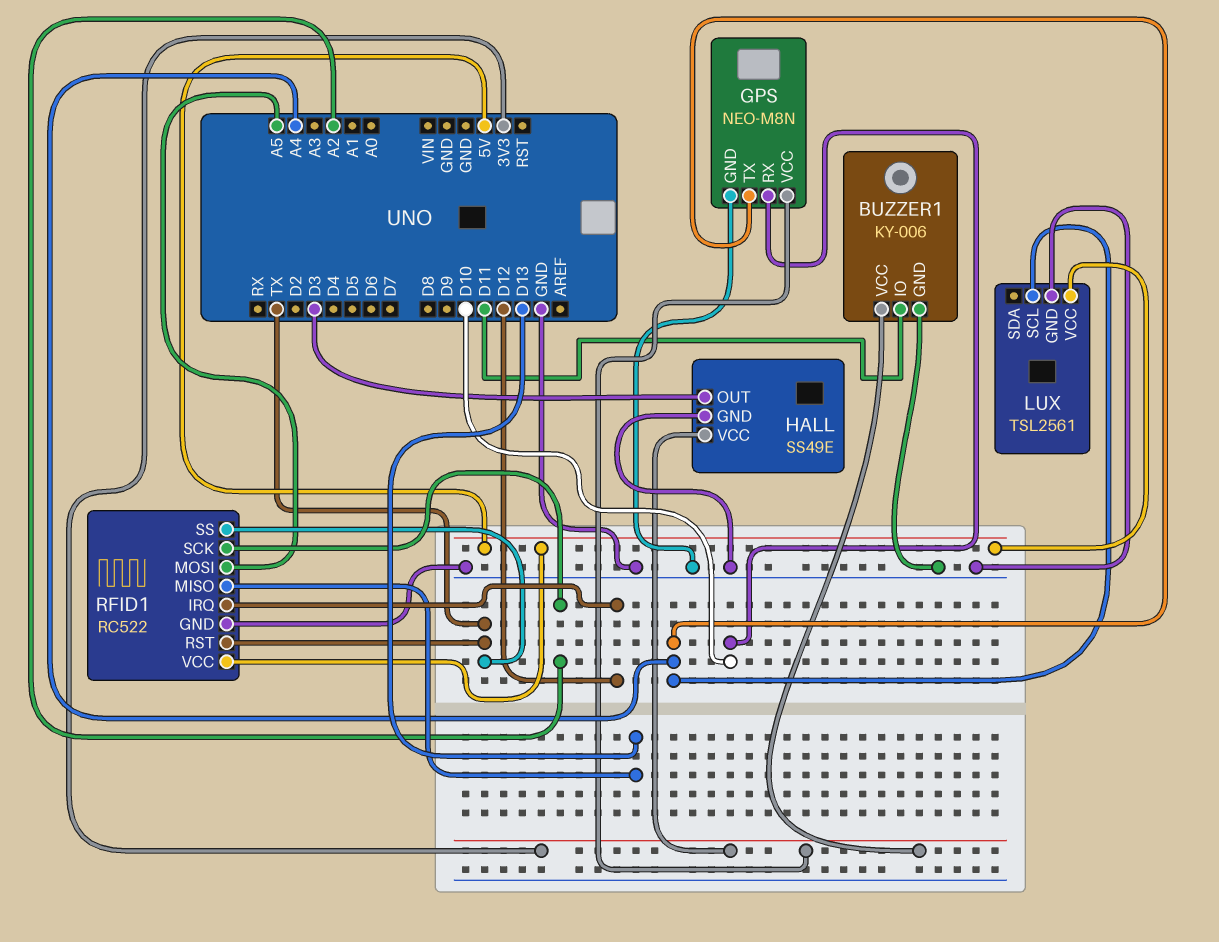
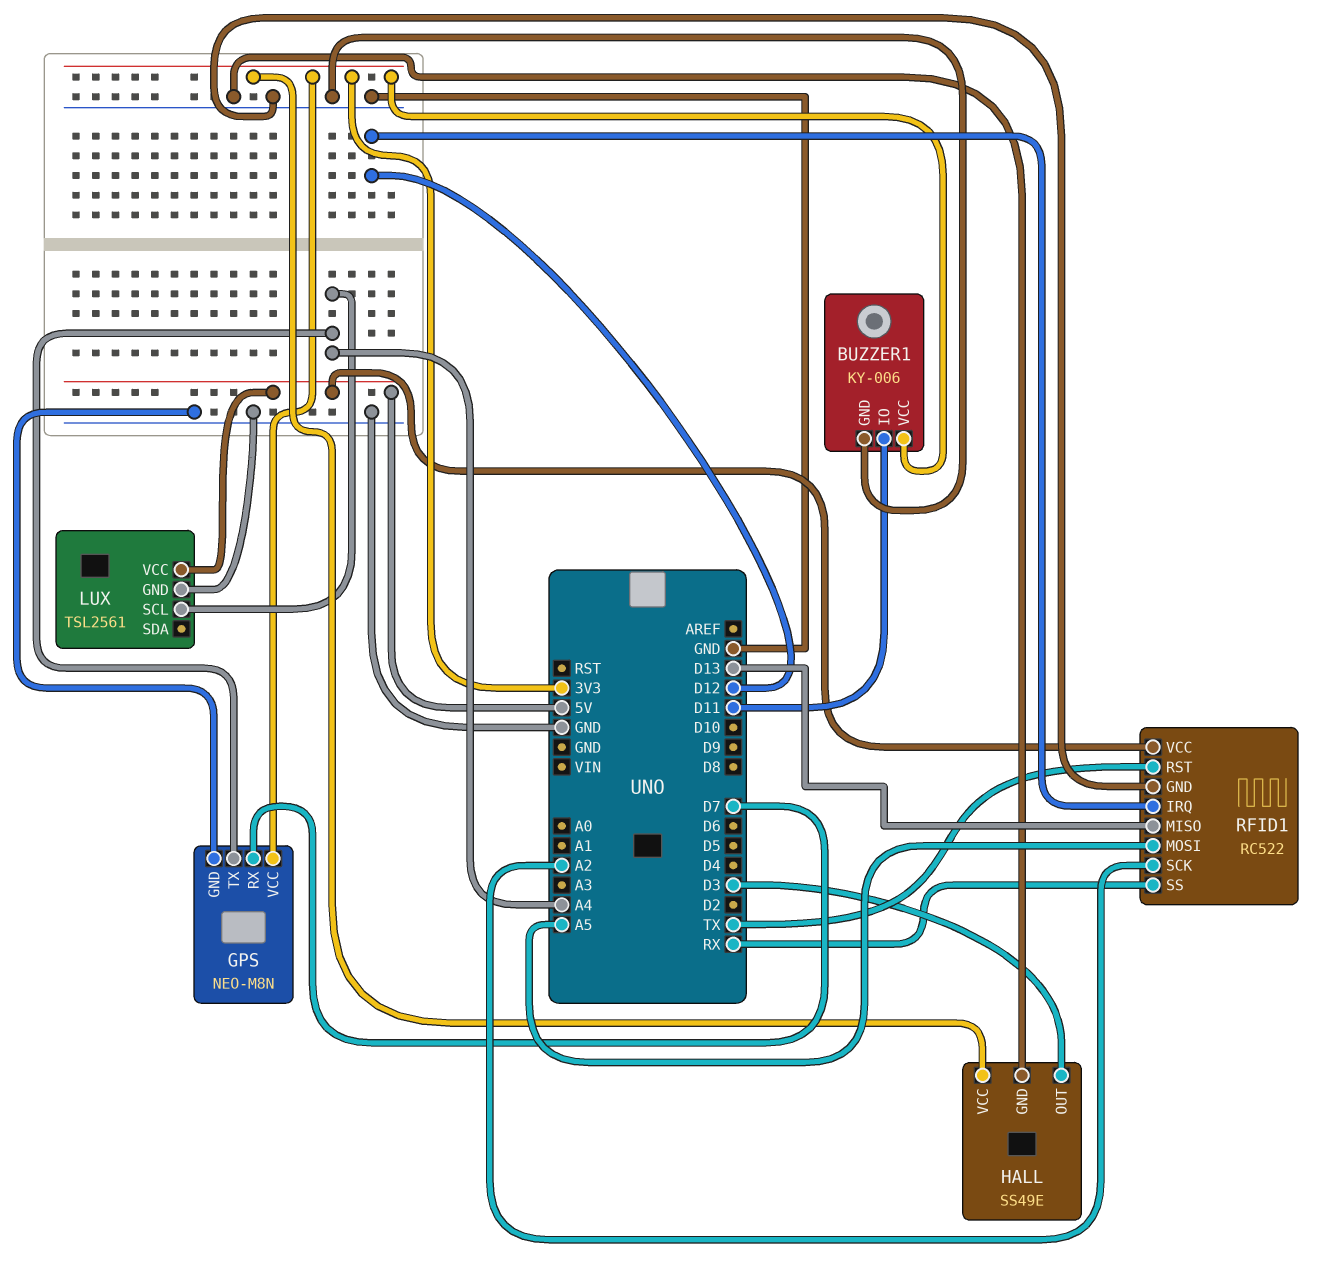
GPS pin RX: D10 -> D7
RFID1 pin SS: TX -> RX

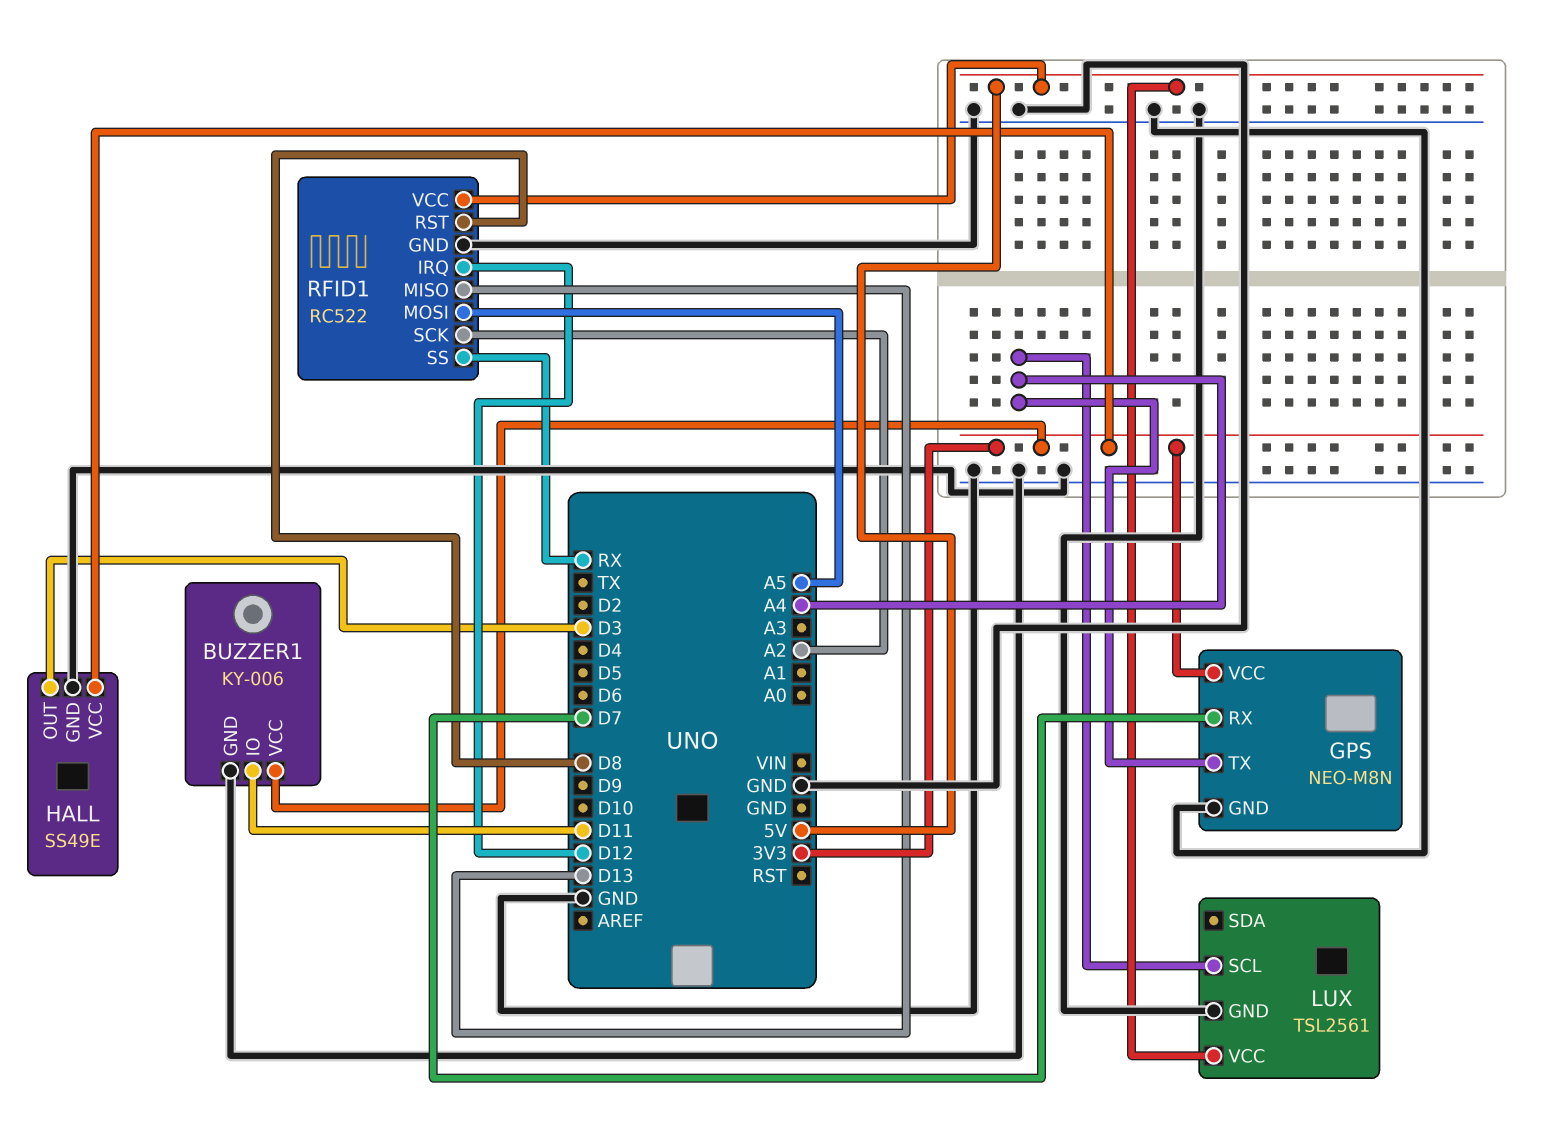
RFID1 pin RST: TX -> D8

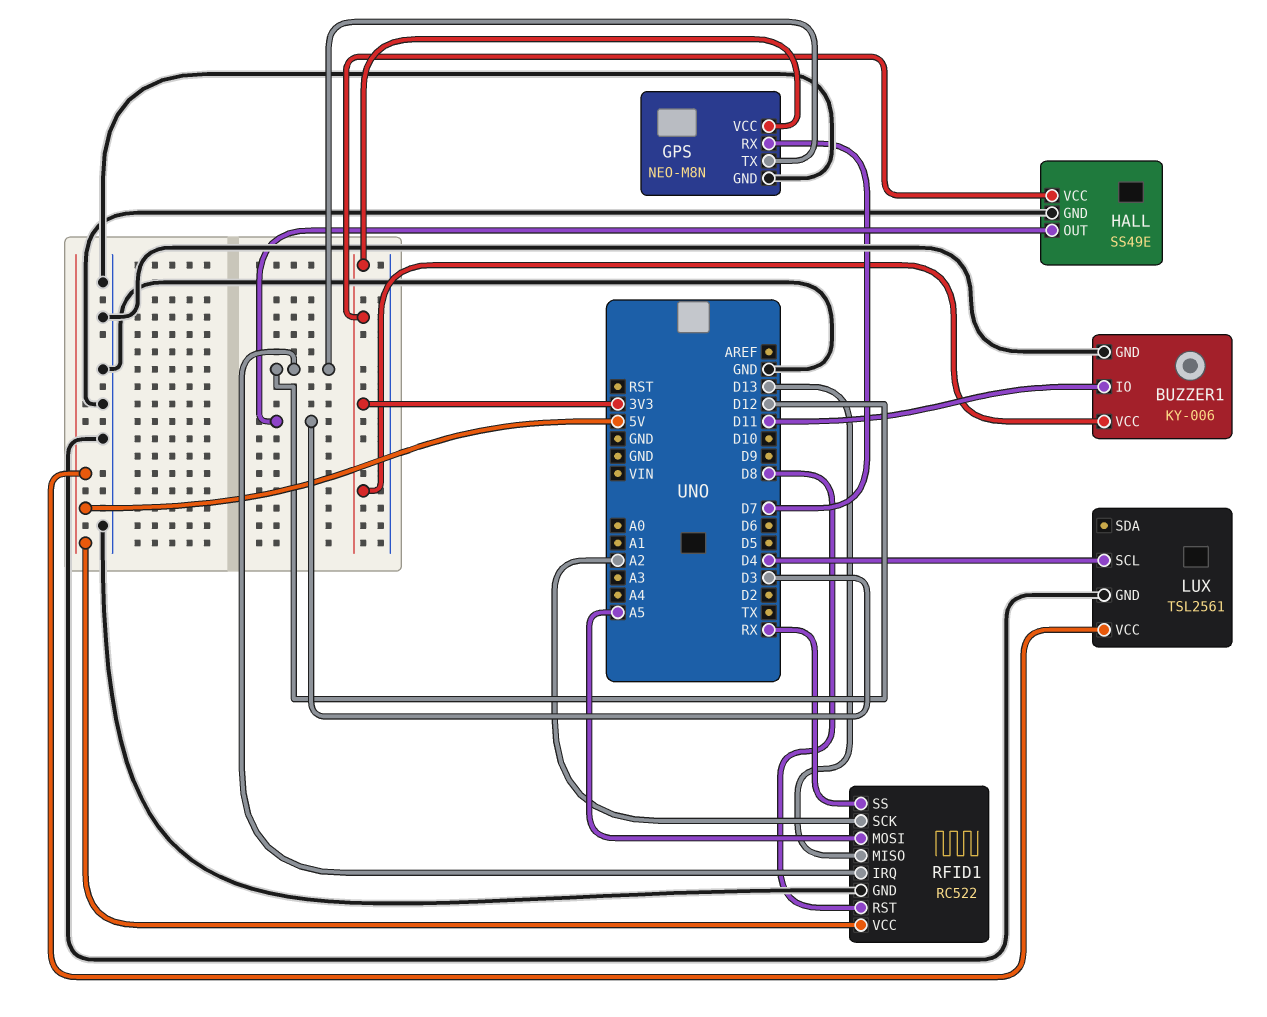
GPS pin TX: A4 -> D12
LUX pin SCL: A4 -> D4

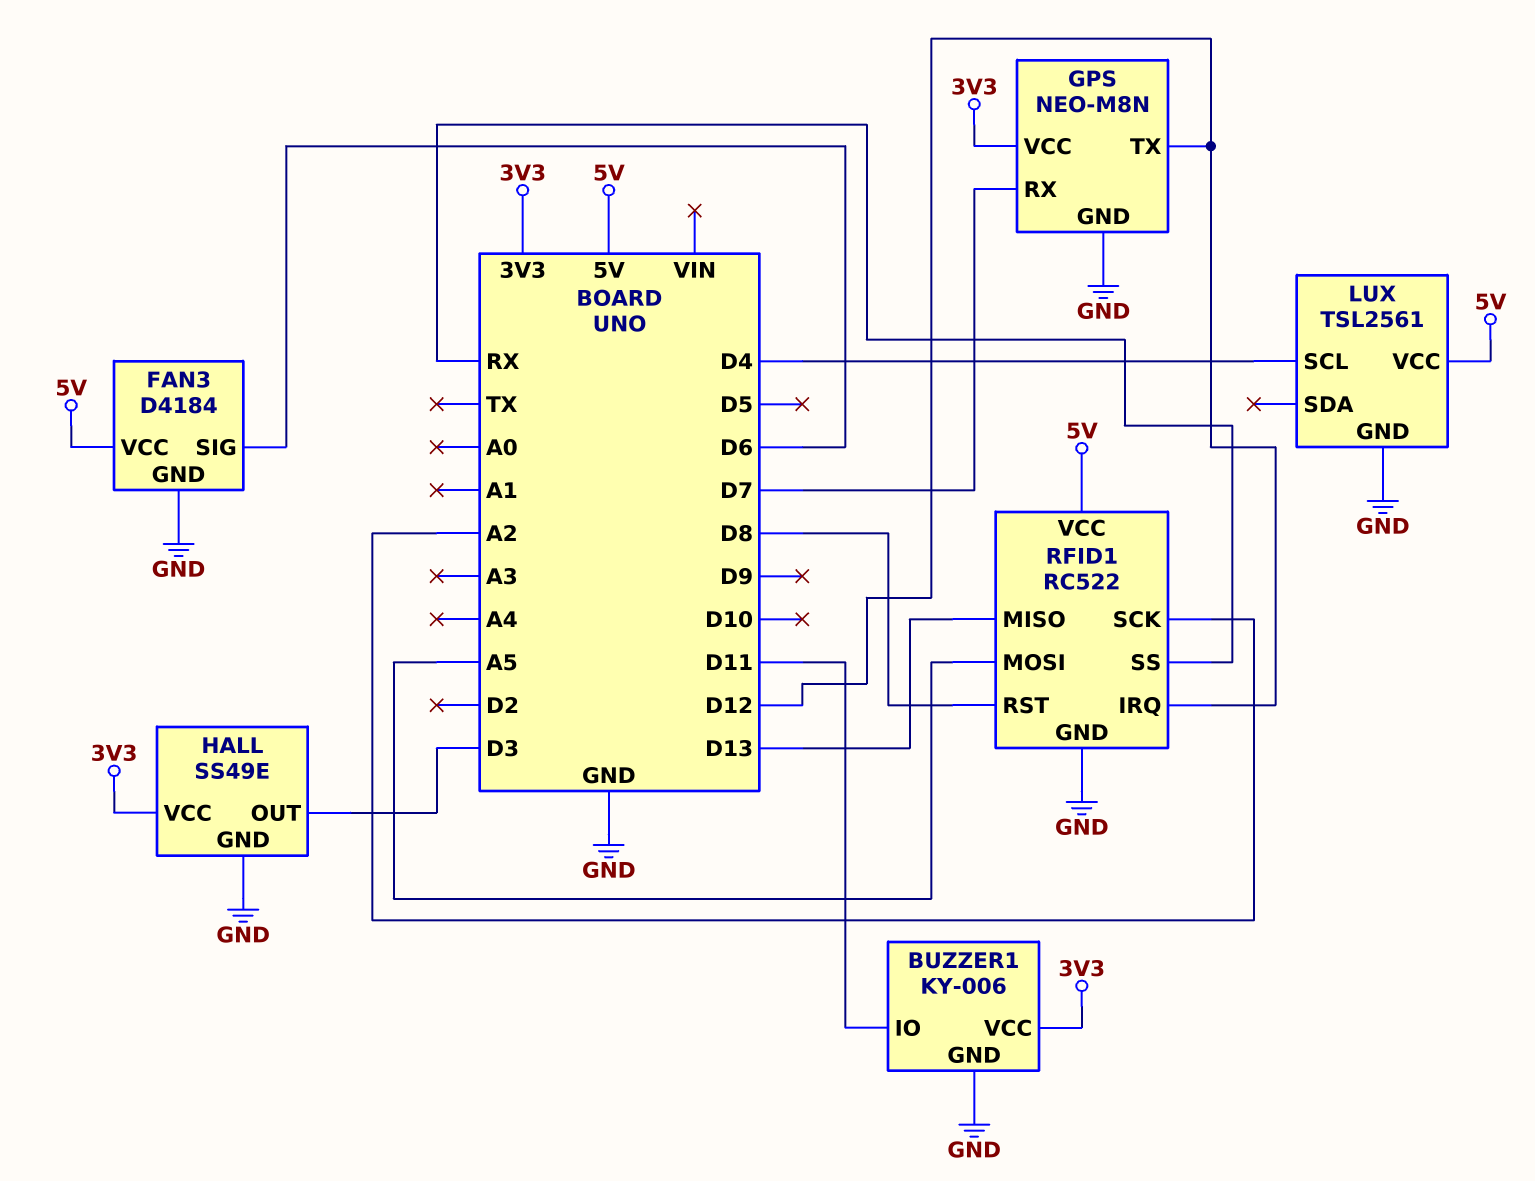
FAN3: none -> D4184
FAN3 pin GND: none -> GND
FAN3 pin SIG: none -> D6
FAN3 pin VCC: none -> 5V

